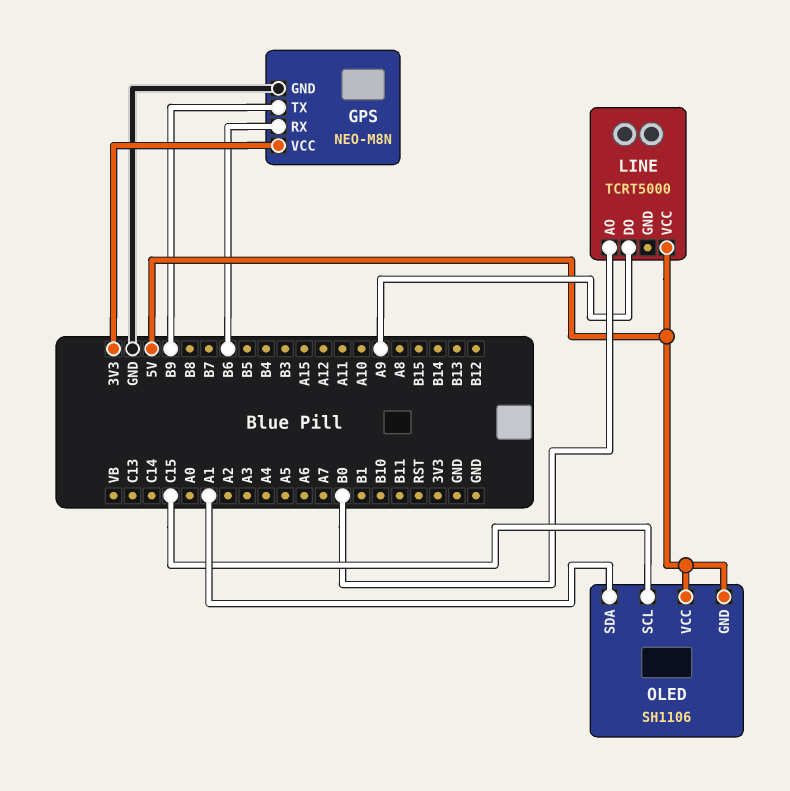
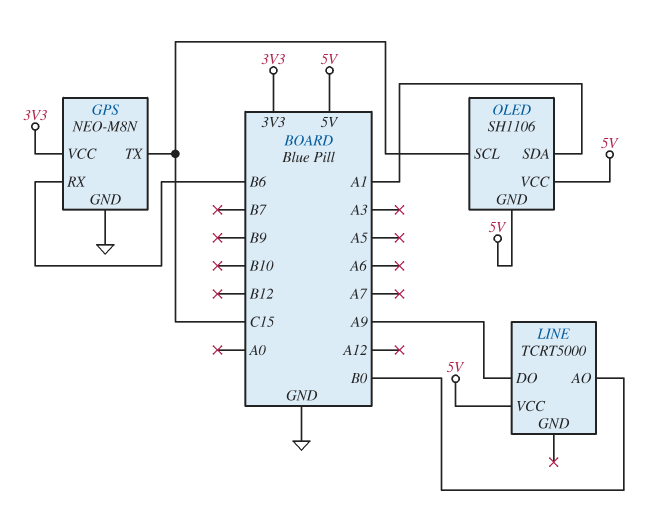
GPS pin TX: B9 -> C15

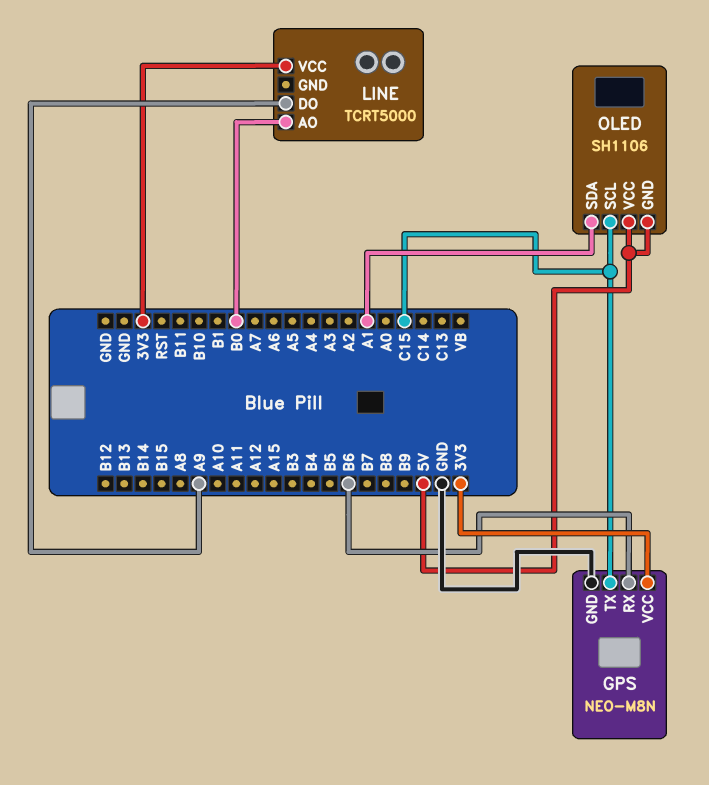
LINE pin VCC: 5V -> 3V3

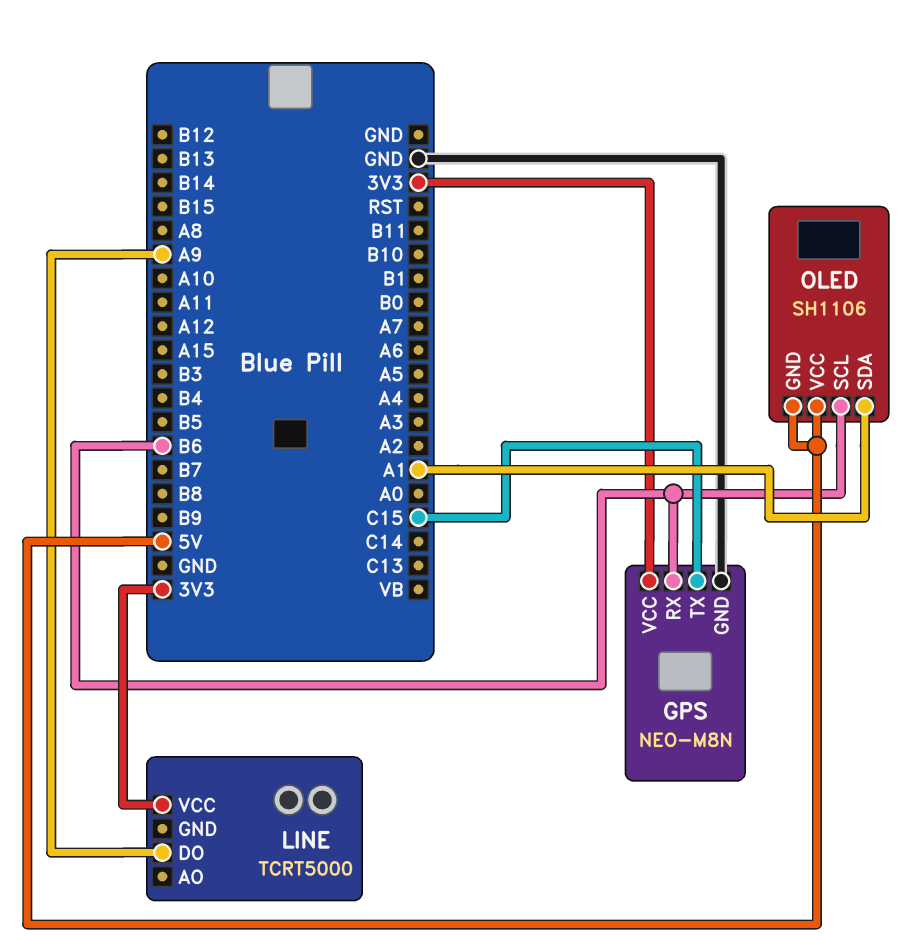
LINE pin AO: B0 -> none
OLED pin SCL: C15 -> B6

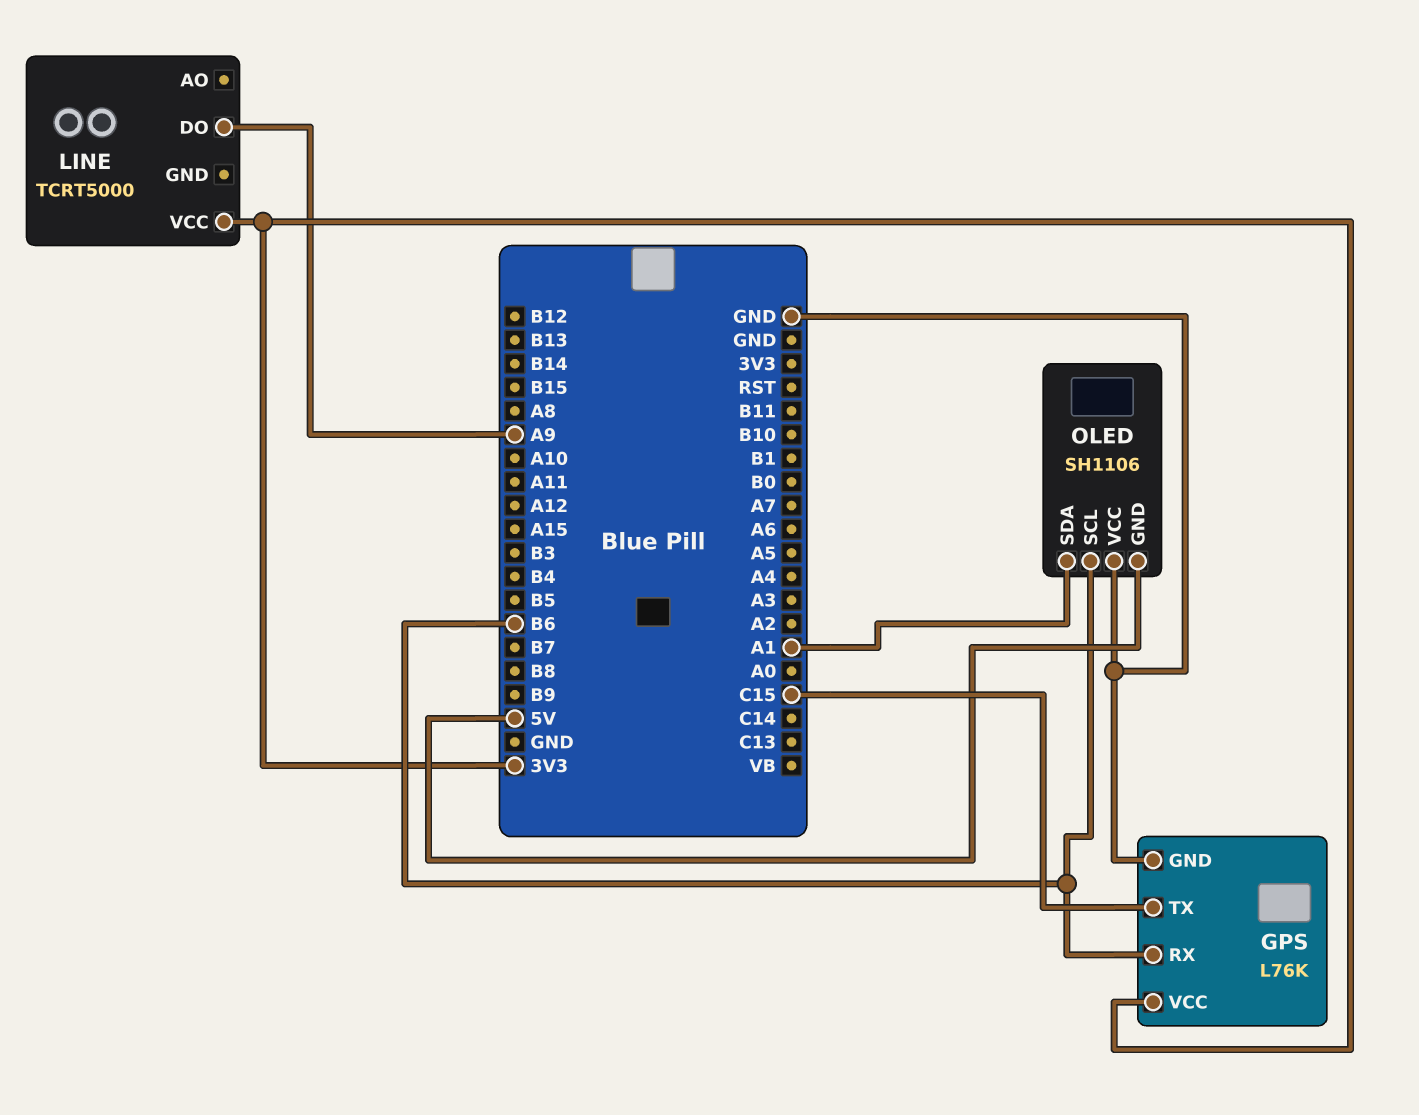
GPS: NEO-M8N -> L76K
OLED pin VCC: 5V -> GND

